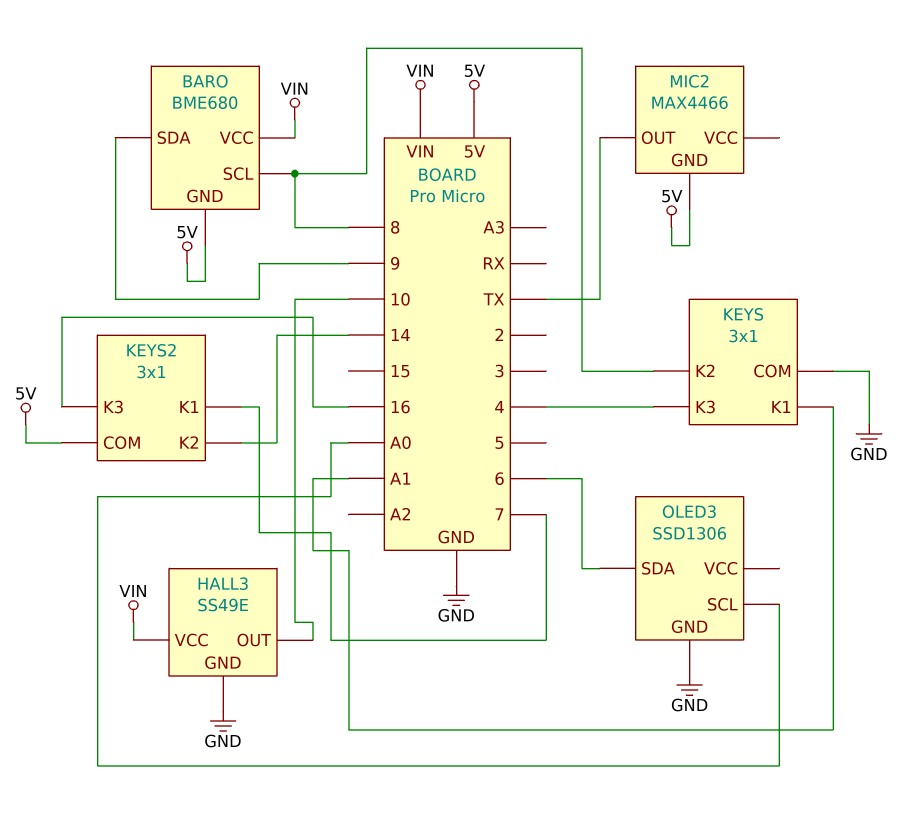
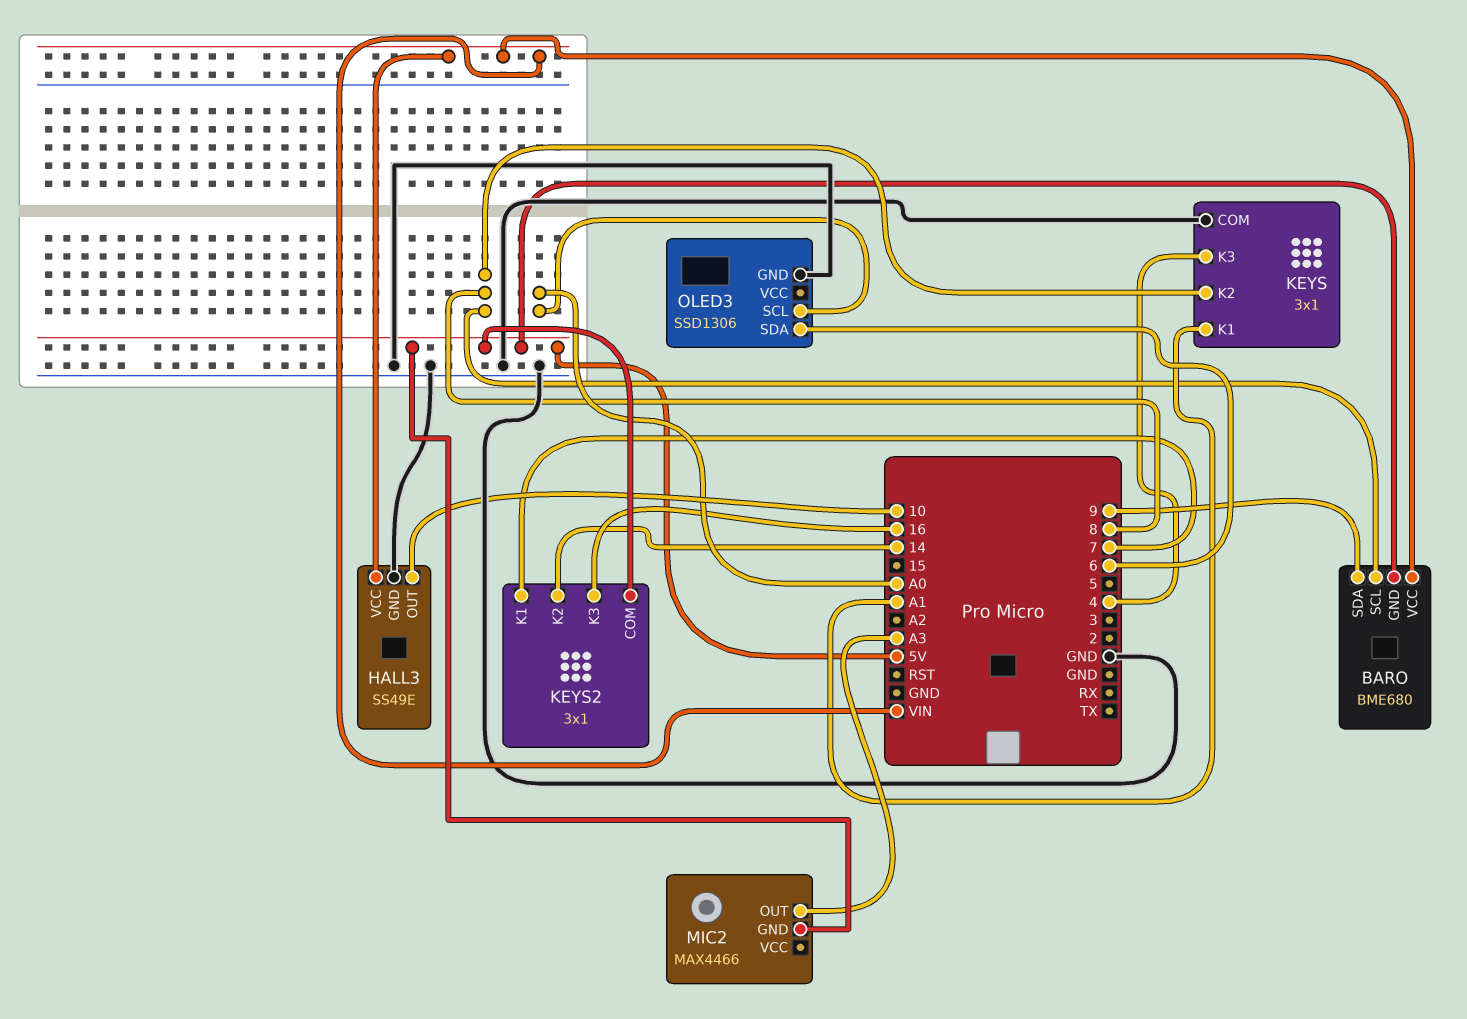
MIC2 pin OUT: TX -> A3

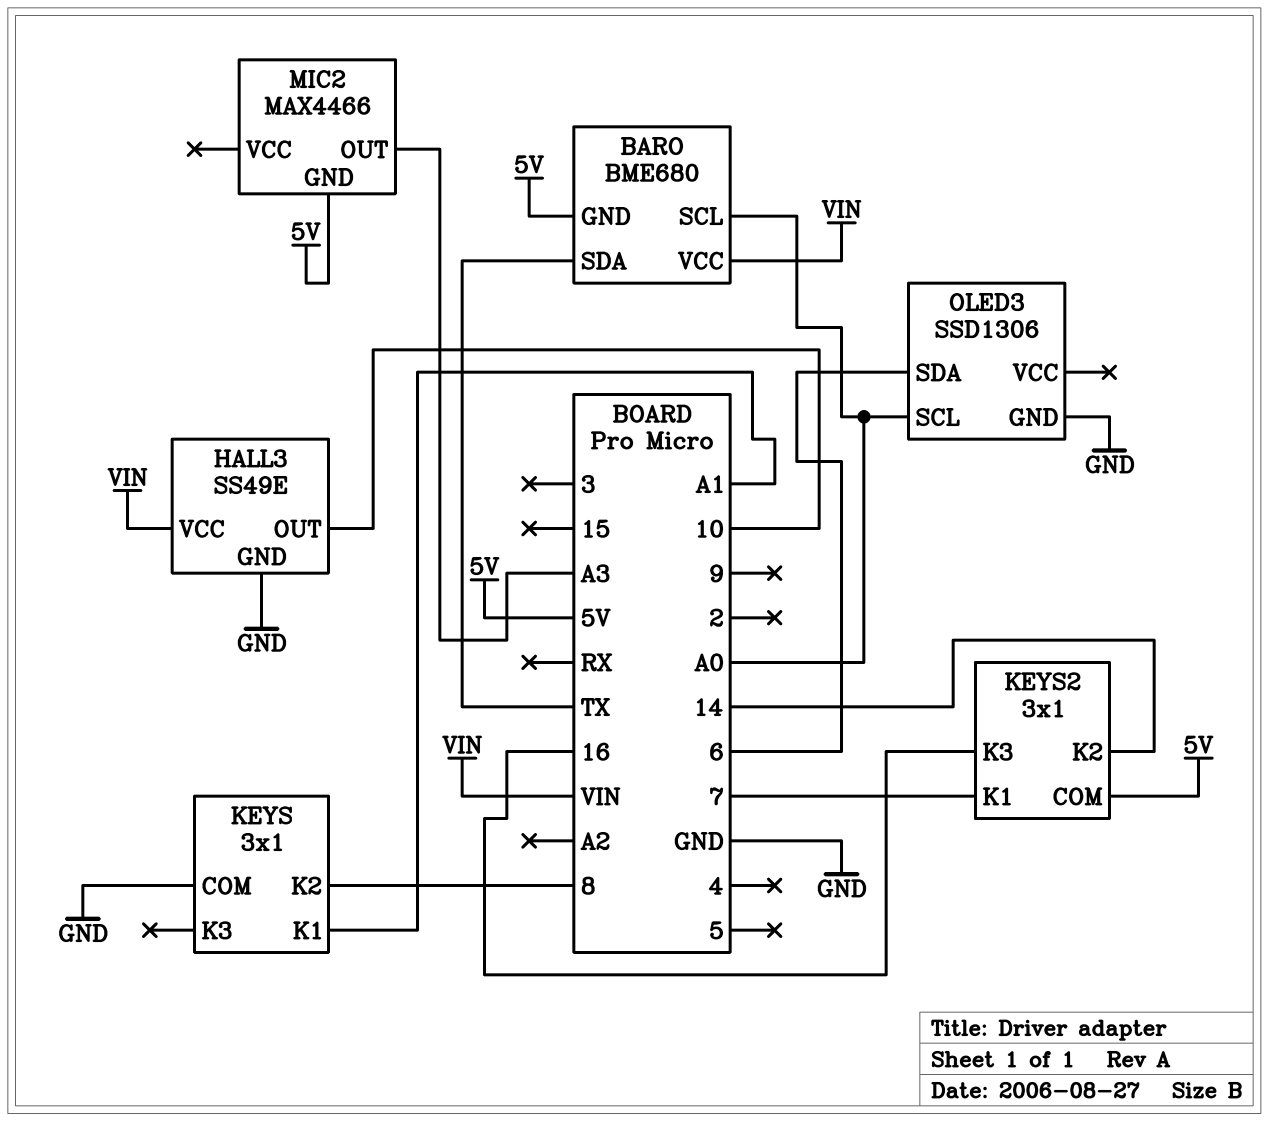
BARO pin SCL: 8 -> A0
BARO pin SDA: 9 -> TX
KEYS pin K3: 4 -> none

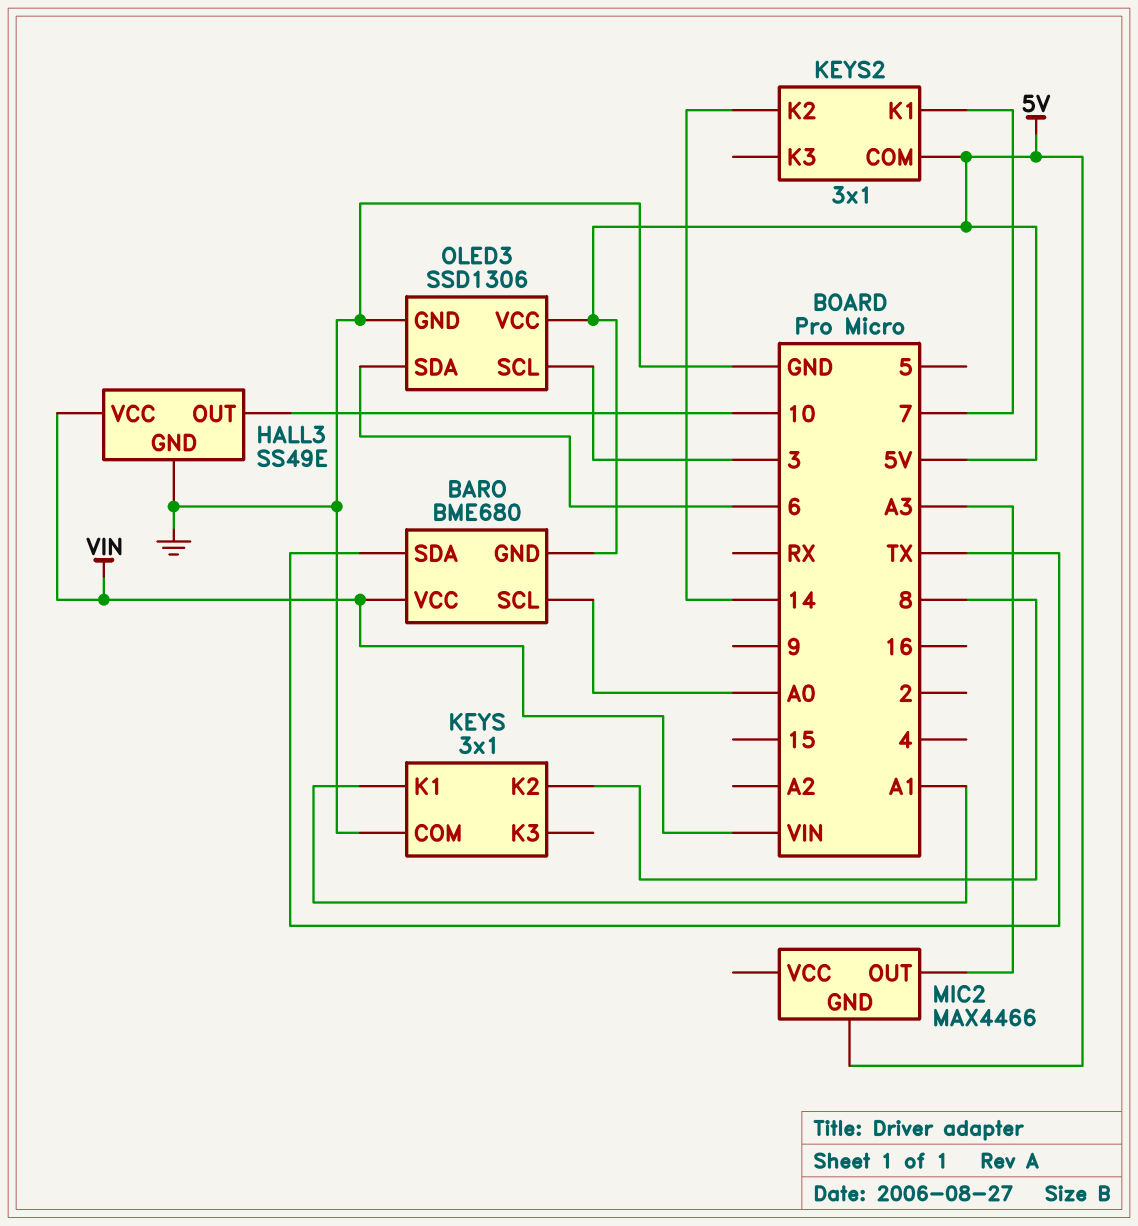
KEYS2 pin K3: 16 -> none
OLED3 pin SCL: A0 -> 3
OLED3 pin VCC: none -> 5V

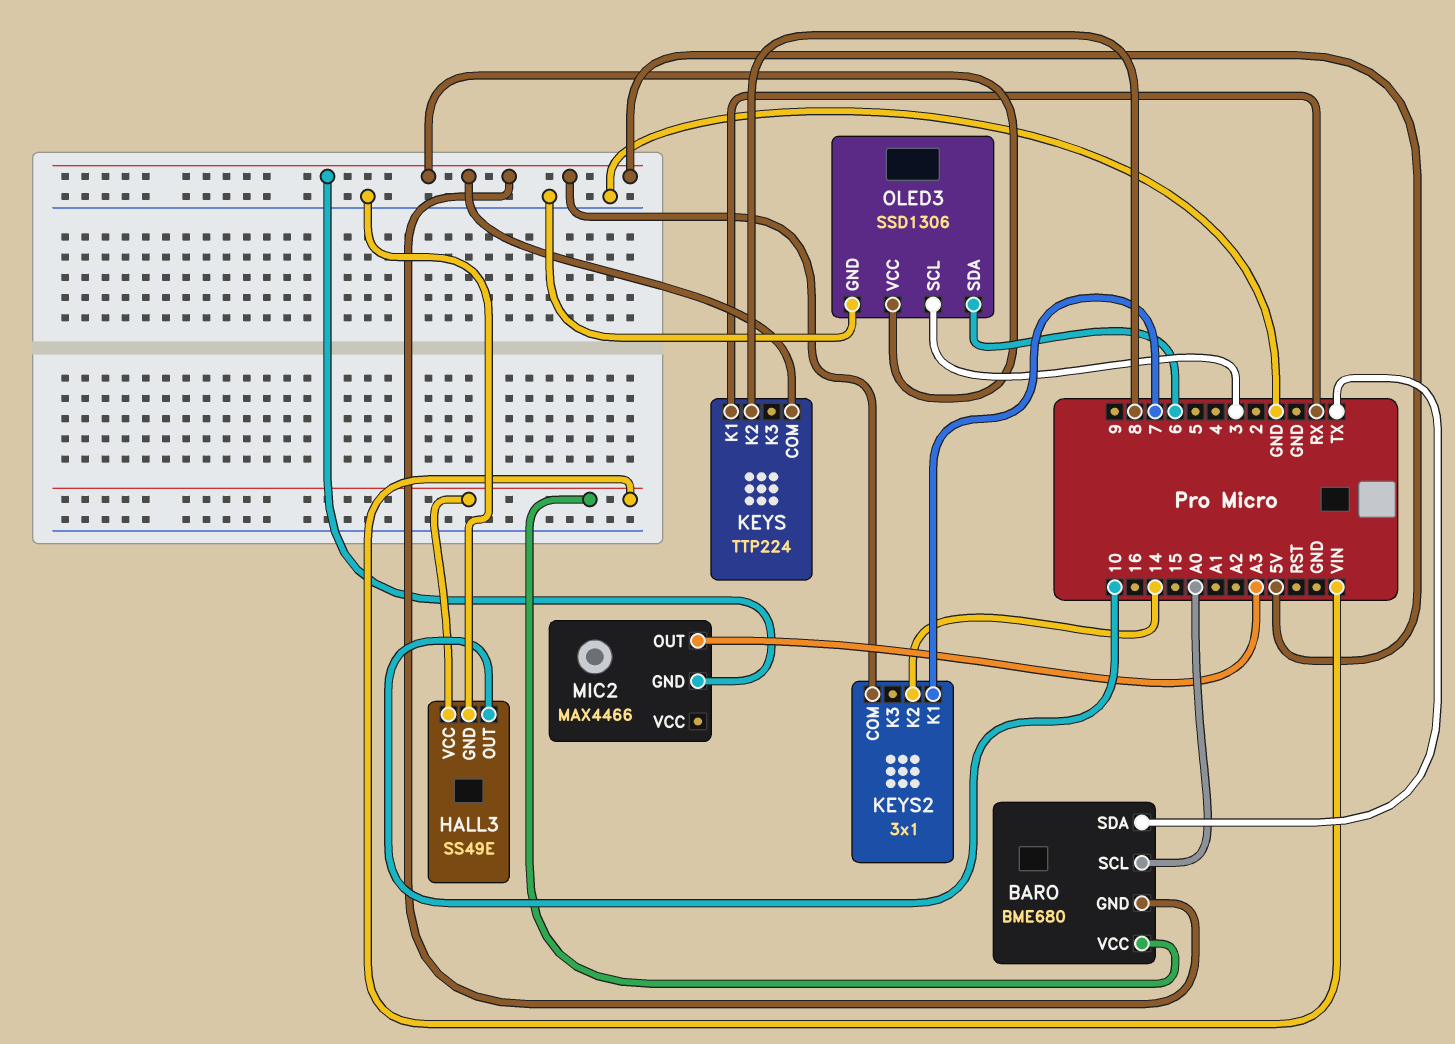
KEYS: 3x1 -> TTP224
KEYS pin COM: GND -> 5V
KEYS pin K1: A1 -> RX

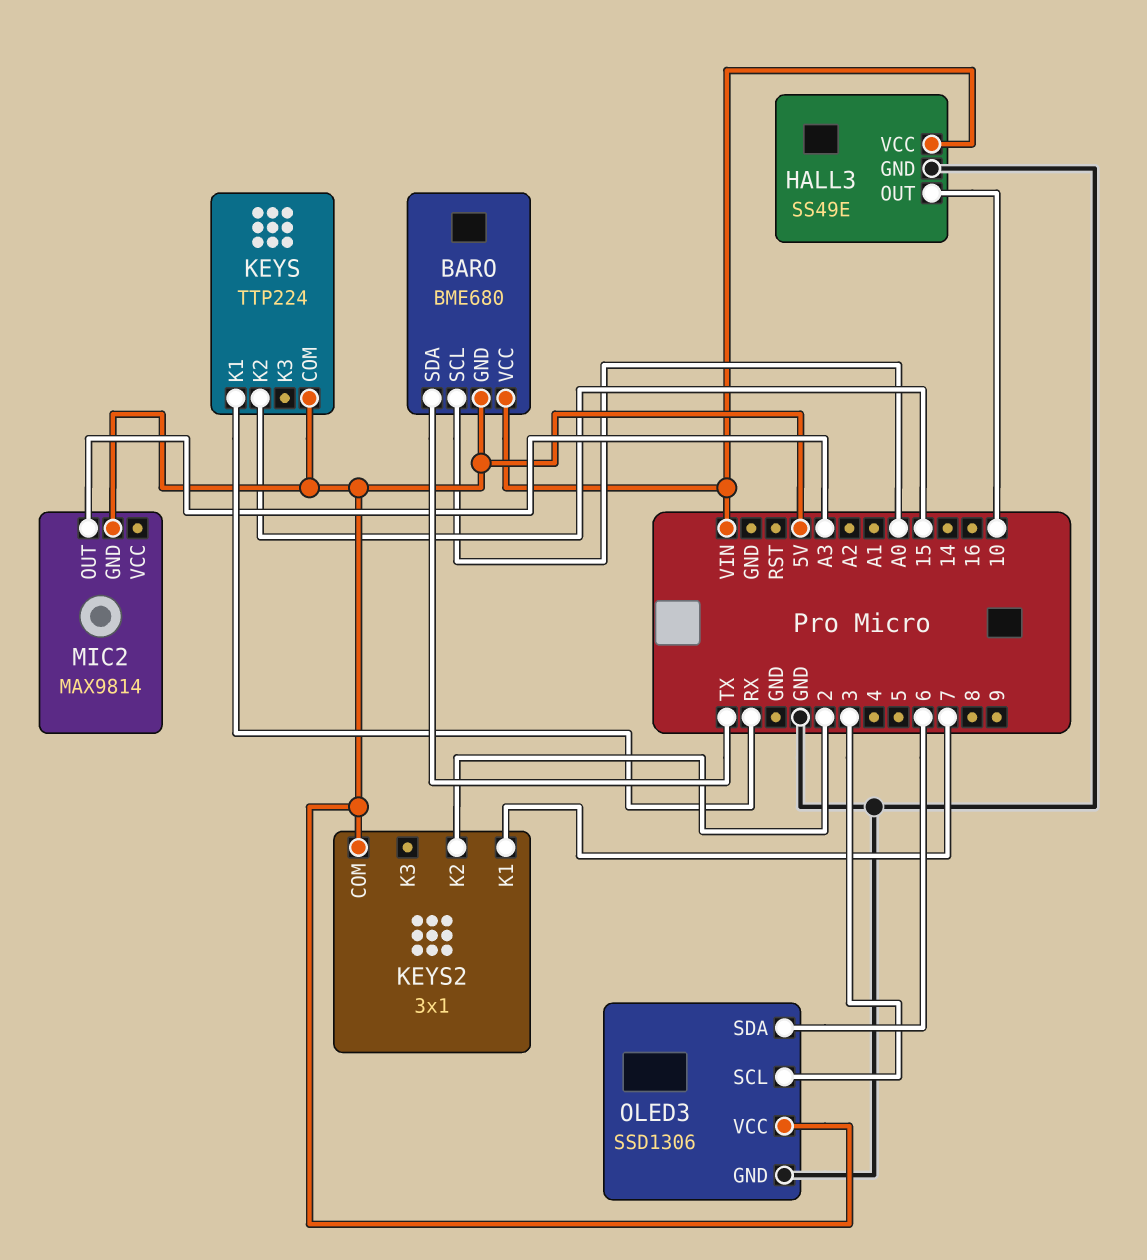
KEYS pin K2: 8 -> 15
KEYS2 pin K2: 14 -> 2
MIC2: MAX4466 -> MAX9814

